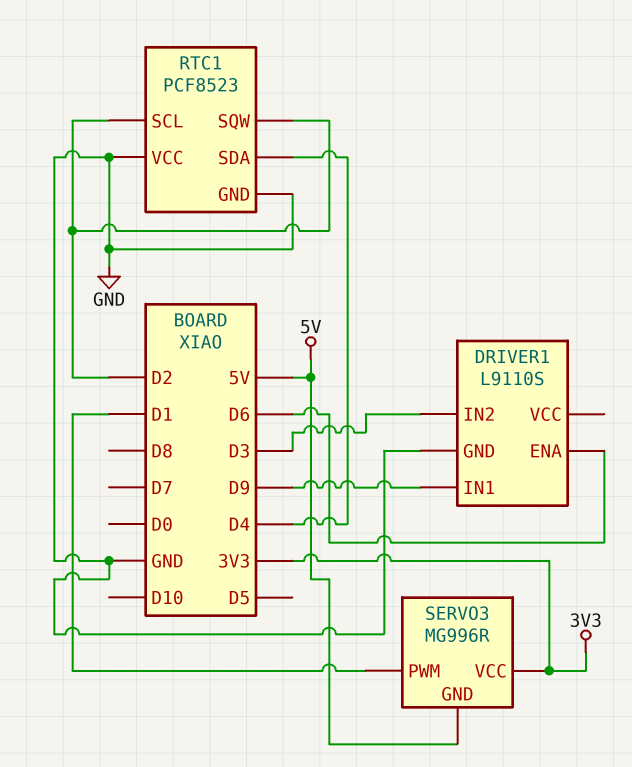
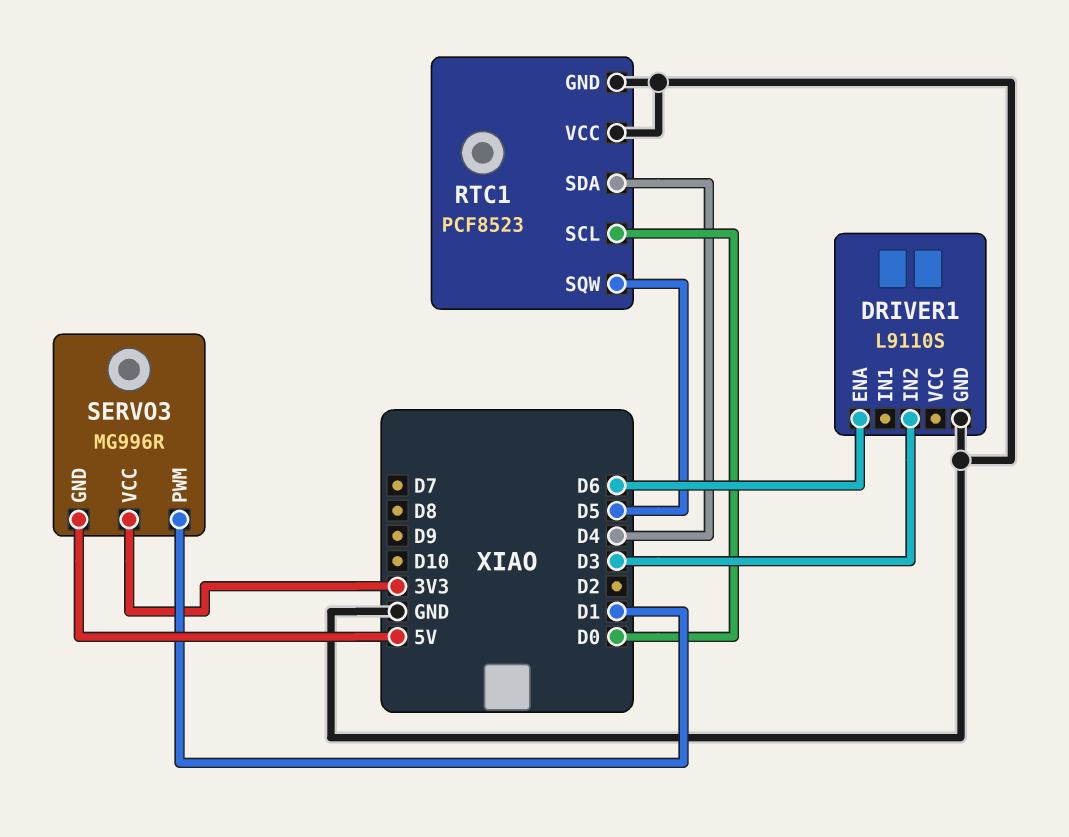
DRIVER1 pin IN1: D9 -> none
RTC1 pin SCL: D2 -> D0
RTC1 pin SQW: D2 -> D5

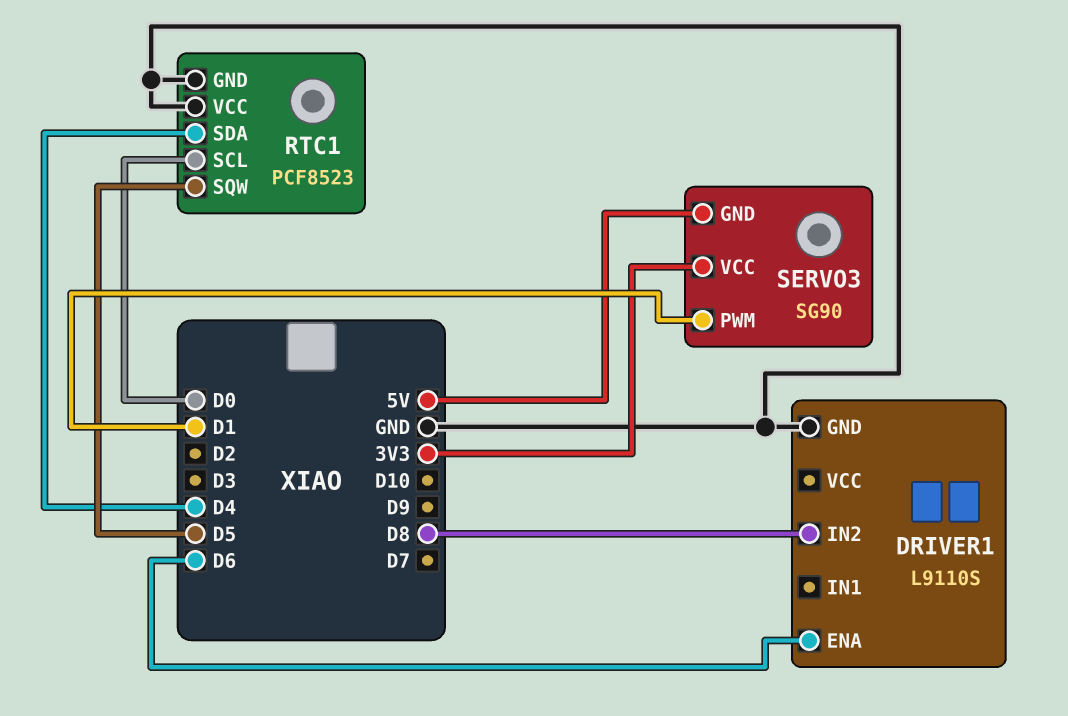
DRIVER1 pin IN2: D3 -> D8
SERVO3: MG996R -> SG90

